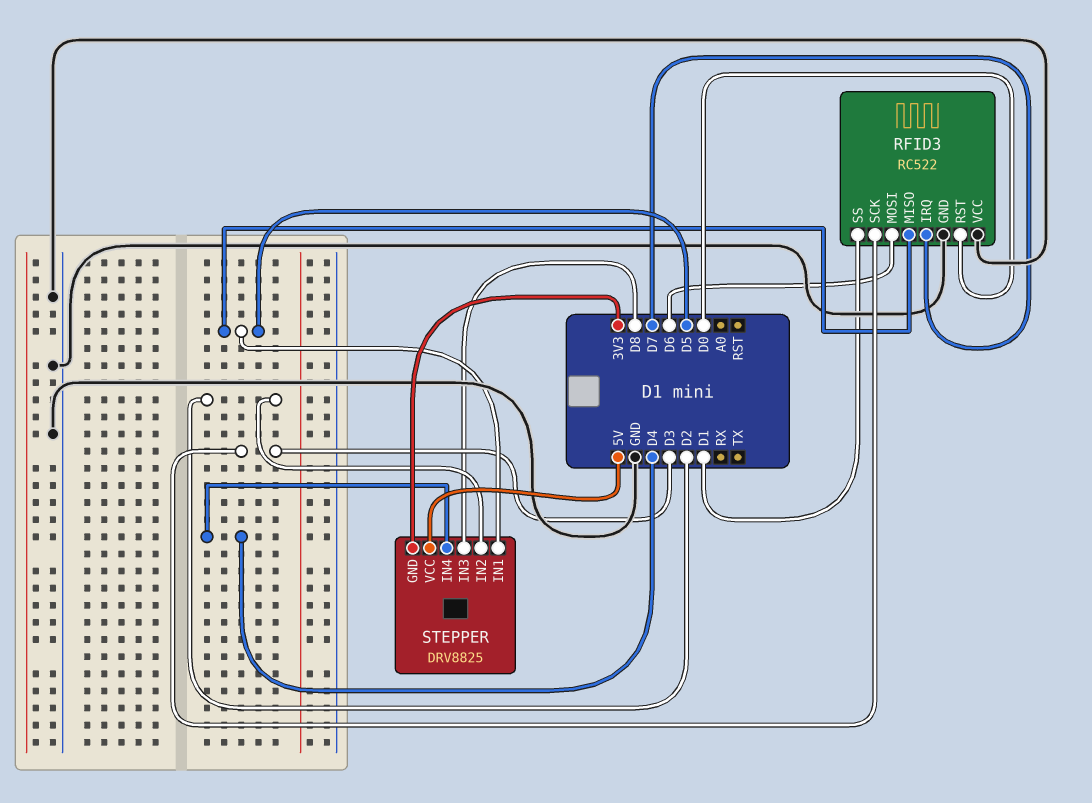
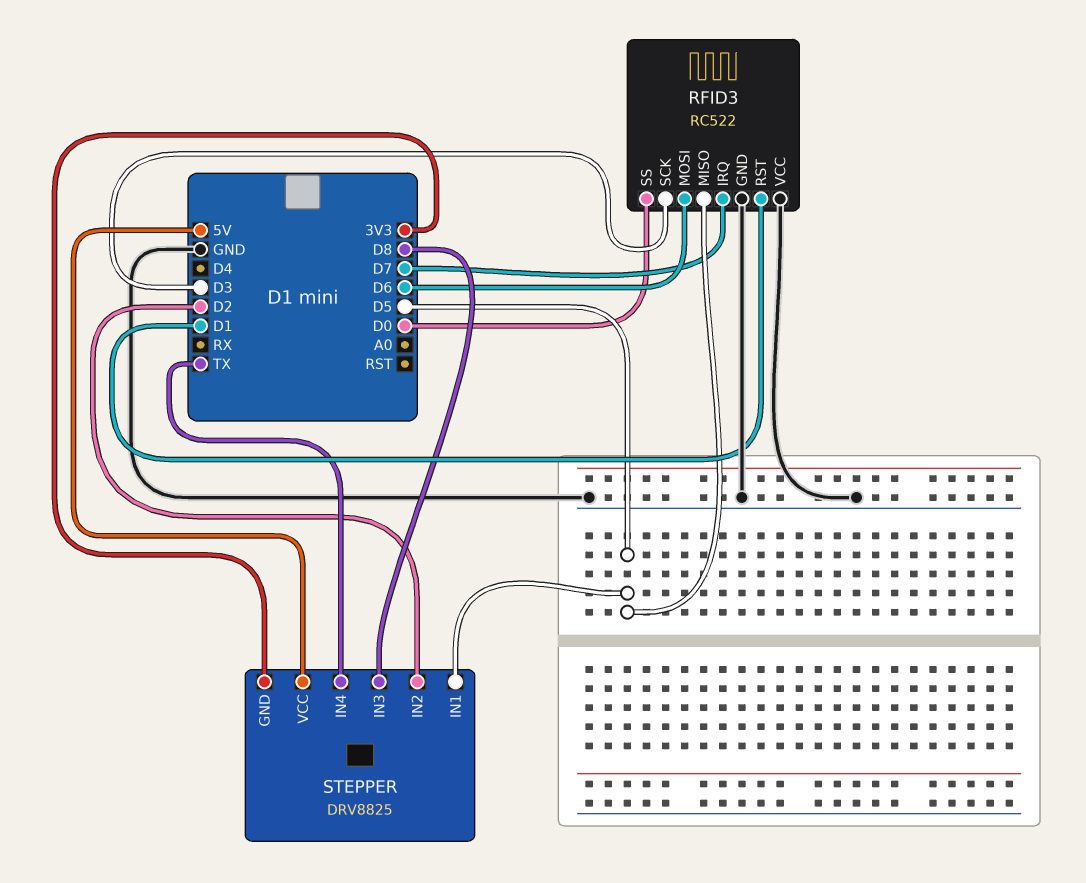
RFID3 pin RST: D0 -> D1
RFID3 pin SS: D1 -> D0
STEPPER pin IN4: D4 -> TX

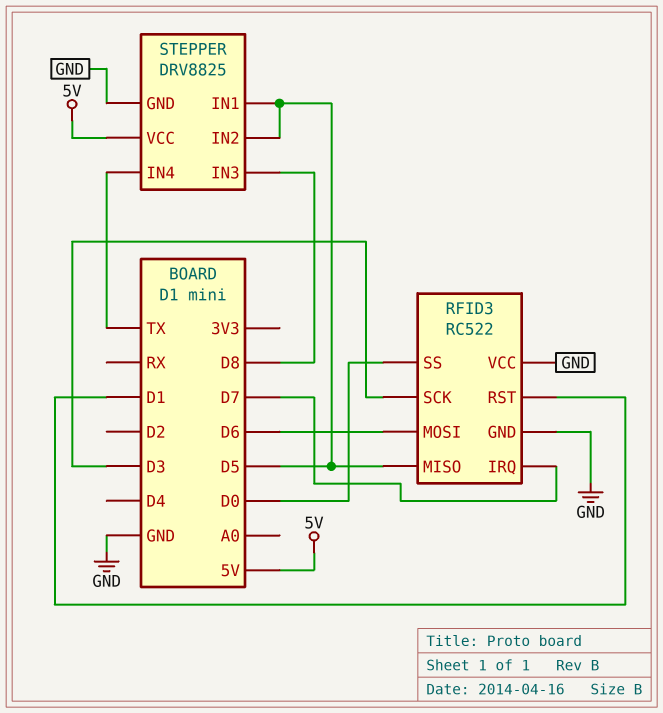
STEPPER pin GND: 3V3 -> GND
STEPPER pin IN2: D2 -> D5

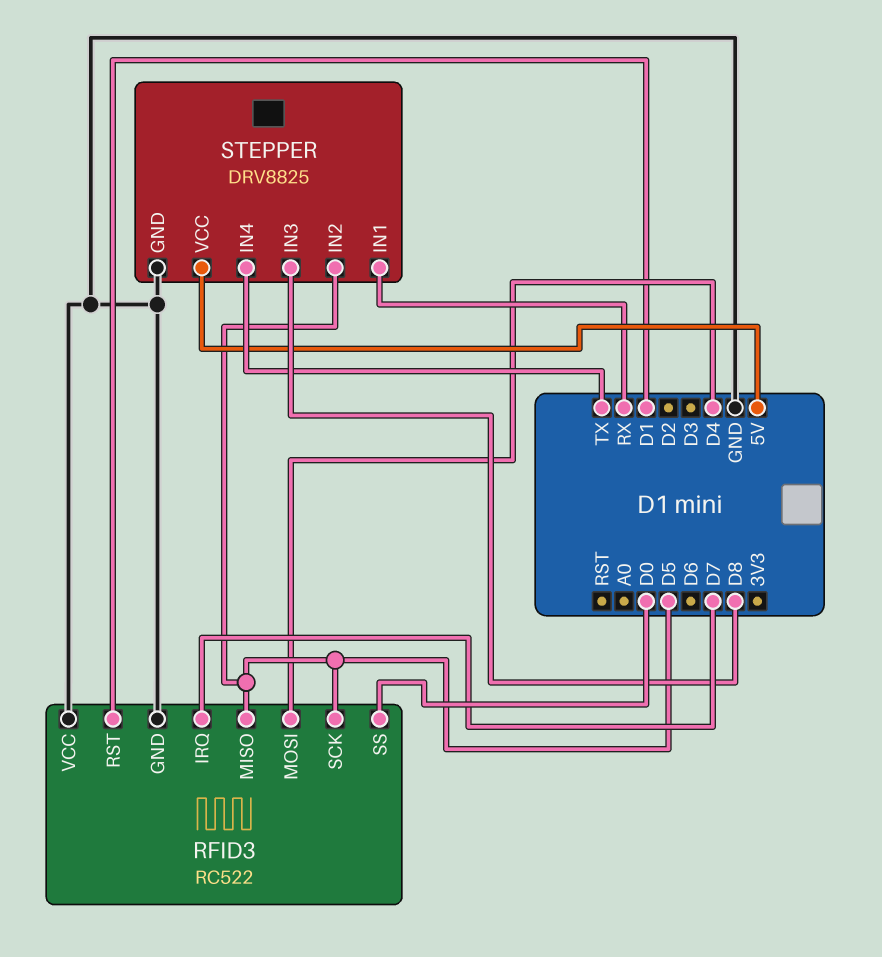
RFID3 pin MOSI: D6 -> D4
RFID3 pin SCK: D3 -> D5
STEPPER pin IN1: D5 -> RX

